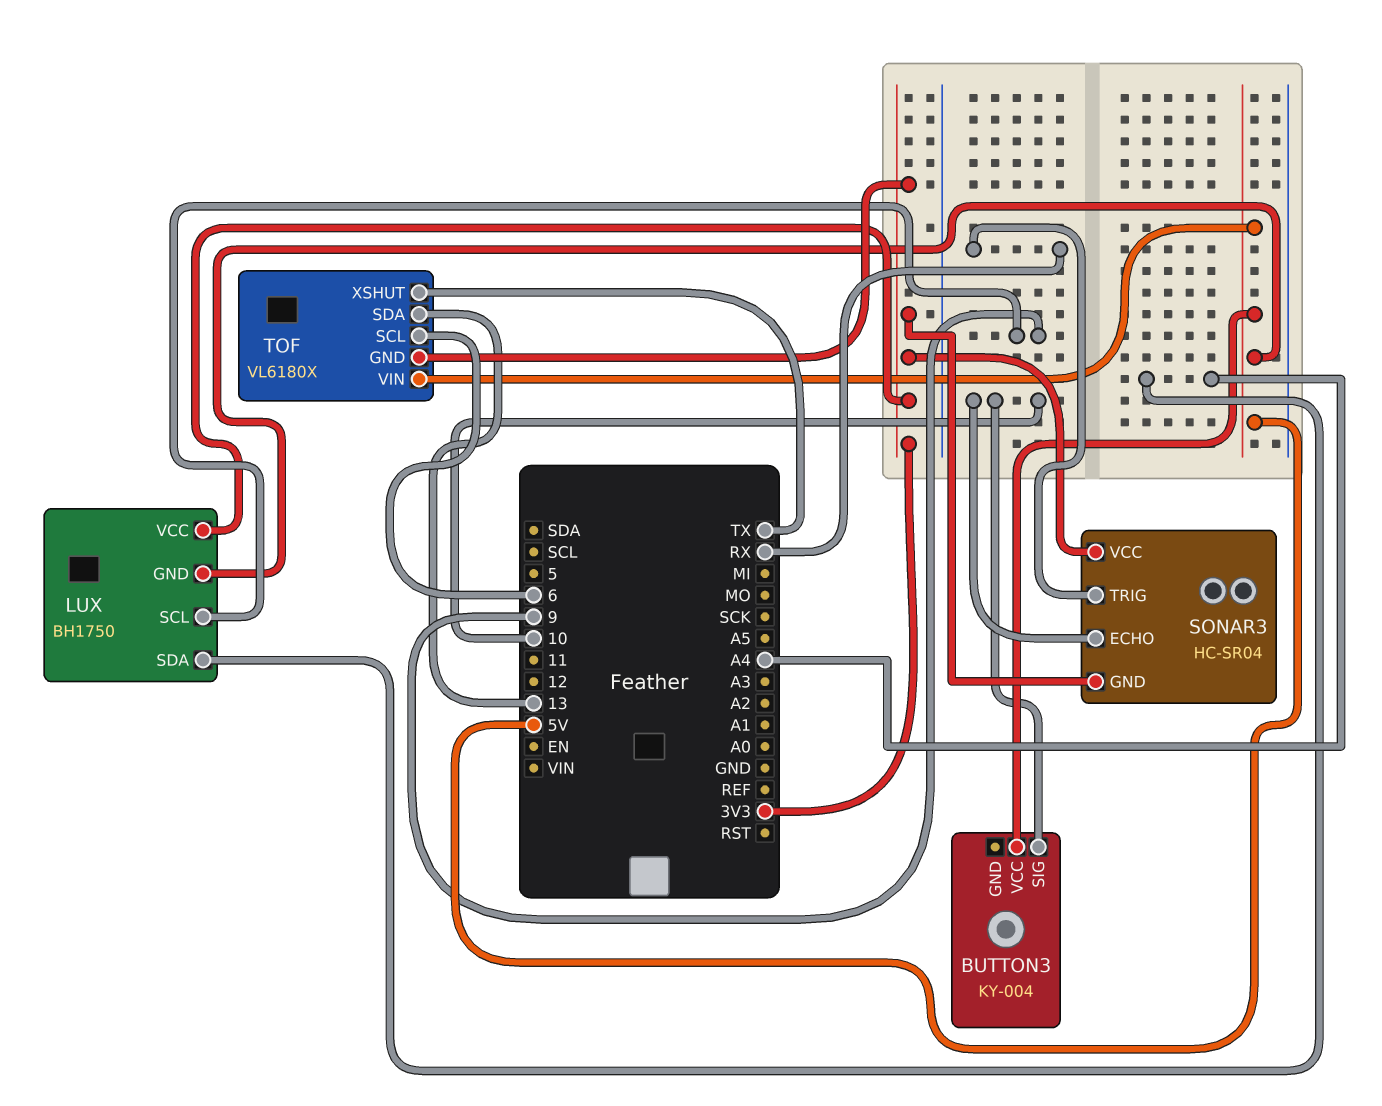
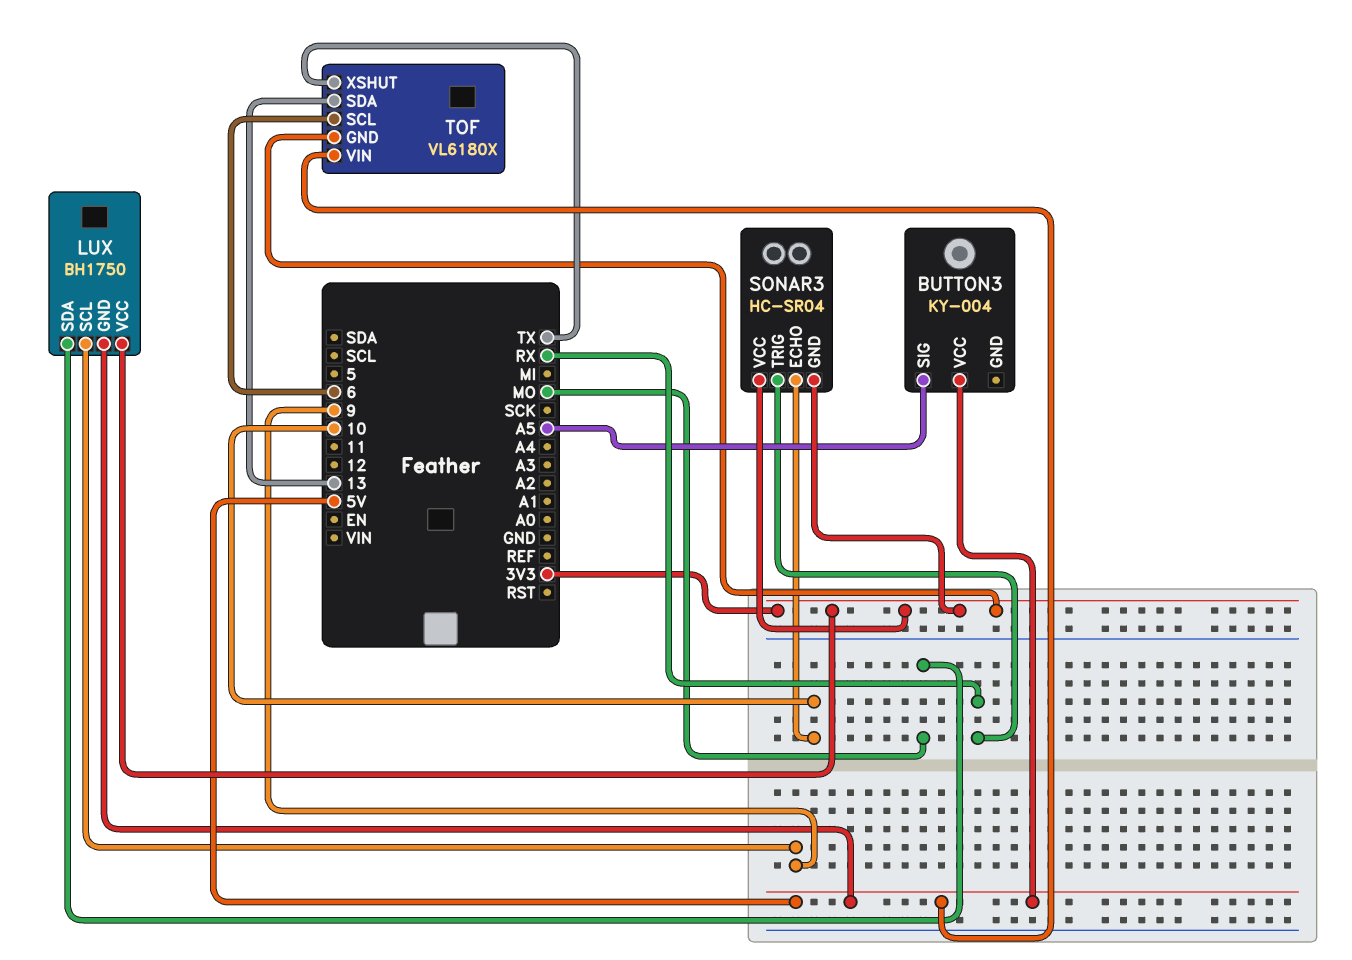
BUTTON3 pin SIG: 10 -> A5
LUX pin SDA: A4 -> MO

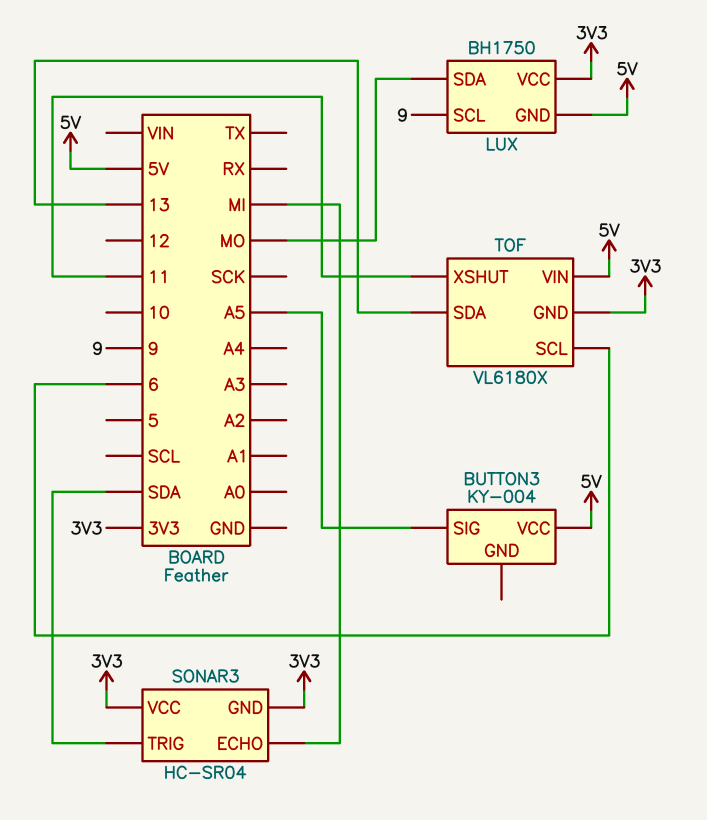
SONAR3 pin ECHO: 10 -> MI
SONAR3 pin TRIG: RX -> SDA
TOF pin XSHUT: TX -> 11

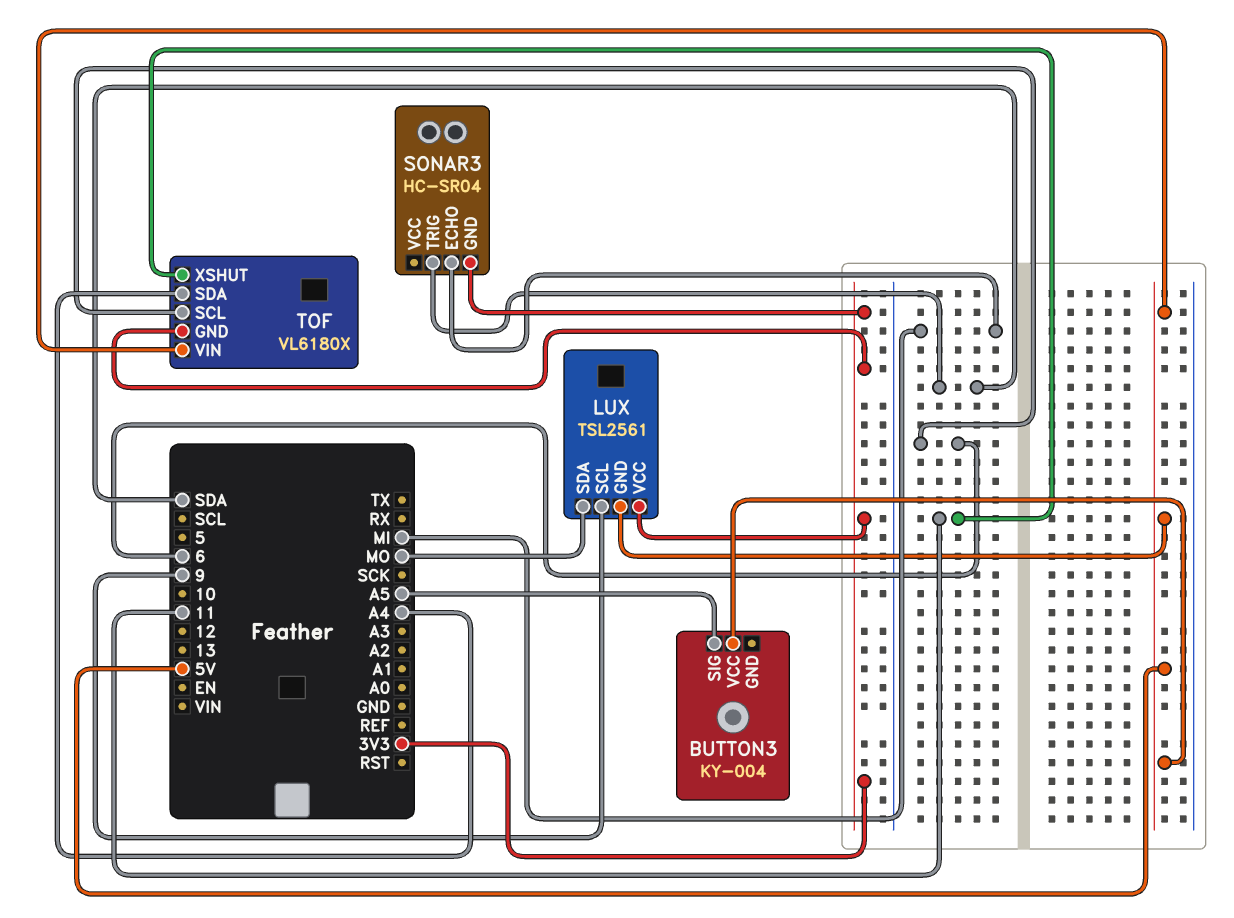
LUX: BH1750 -> TSL2561
SONAR3 pin VCC: 3V3 -> none
TOF pin SDA: 13 -> A4

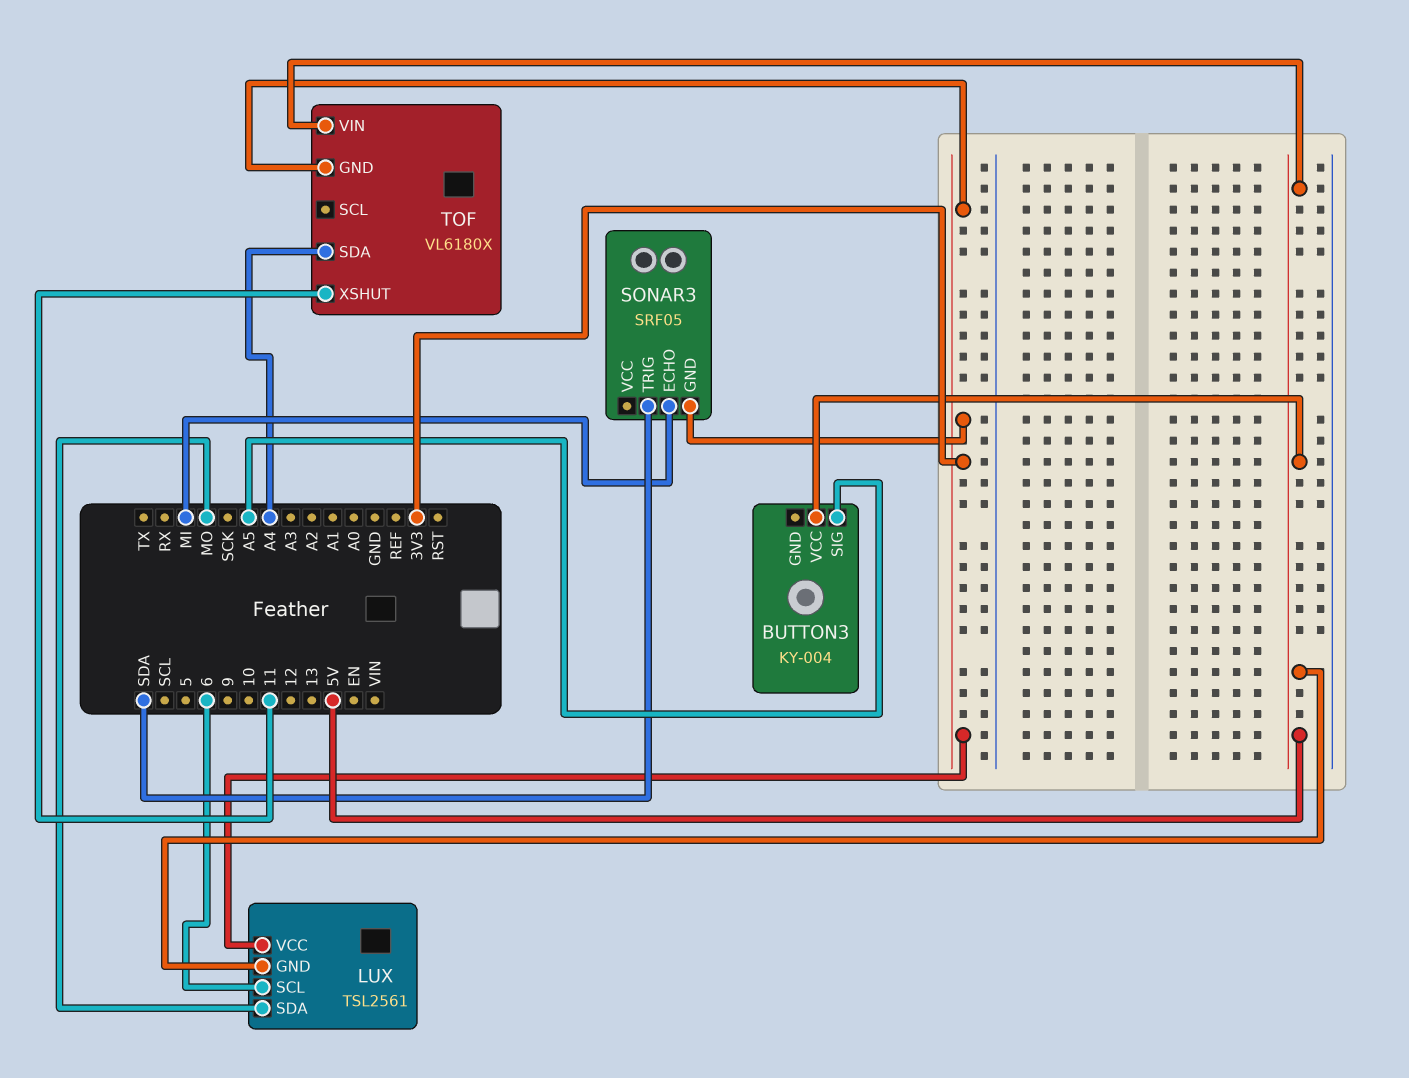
LUX pin SCL: 9 -> 6
SONAR3: HC-SR04 -> SRF05
TOF pin SCL: 6 -> none

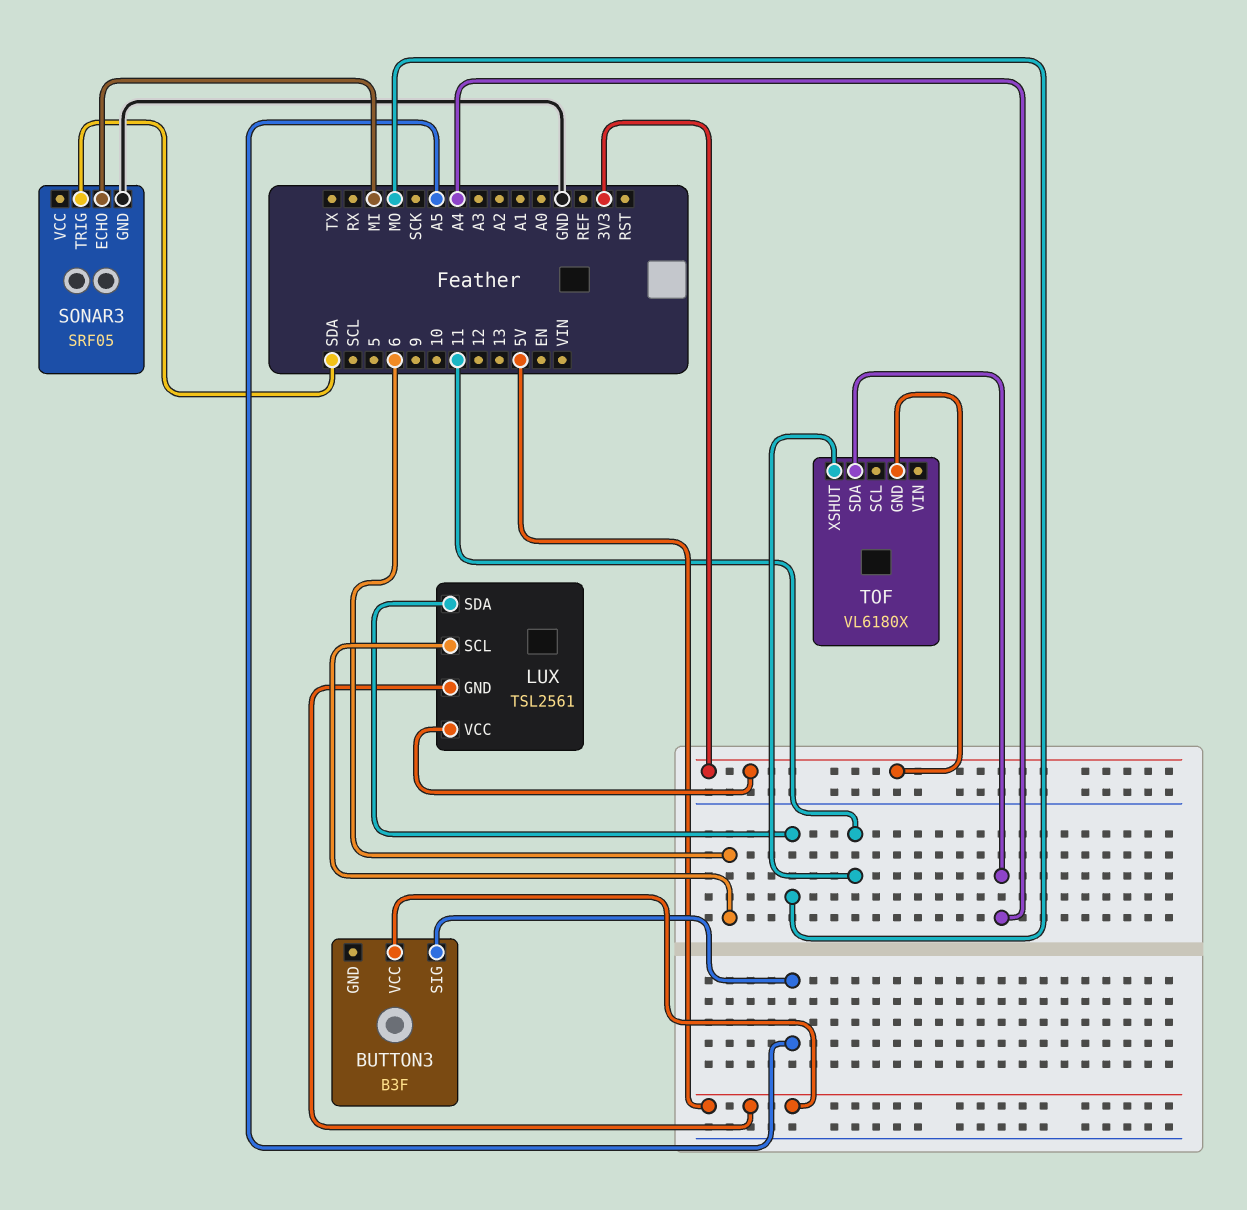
BUTTON3: KY-004 -> B3F
SONAR3 pin GND: 3V3 -> GND
TOF pin VIN: 5V -> none

